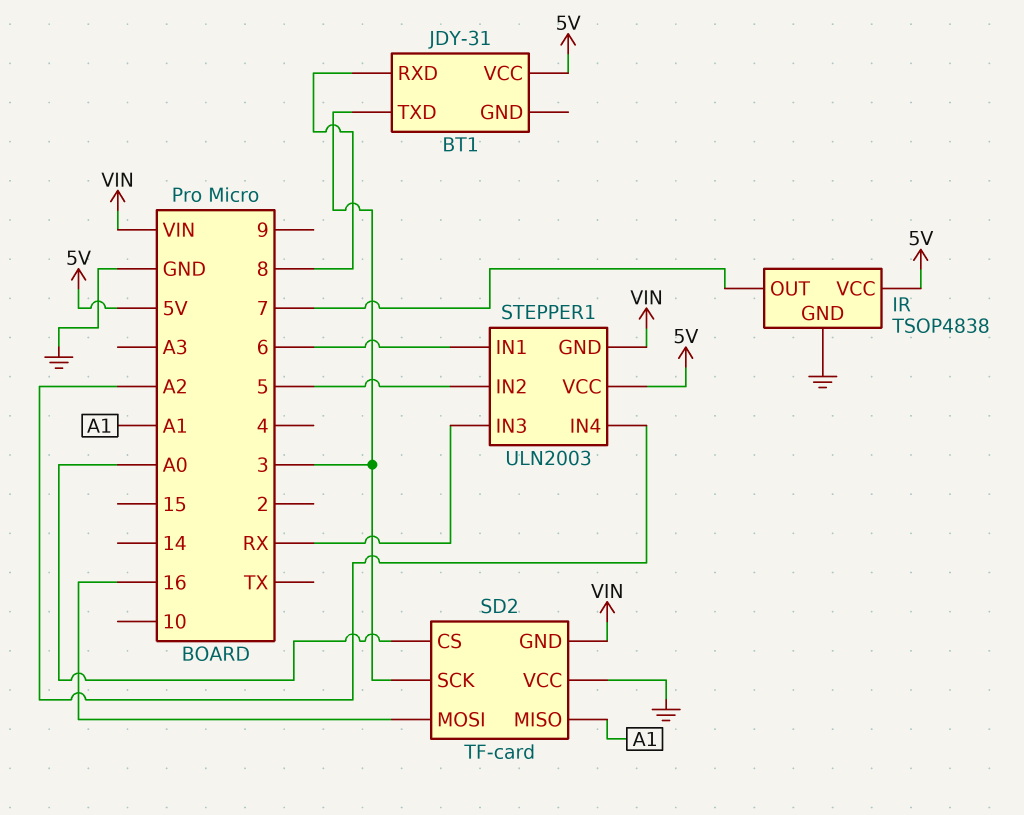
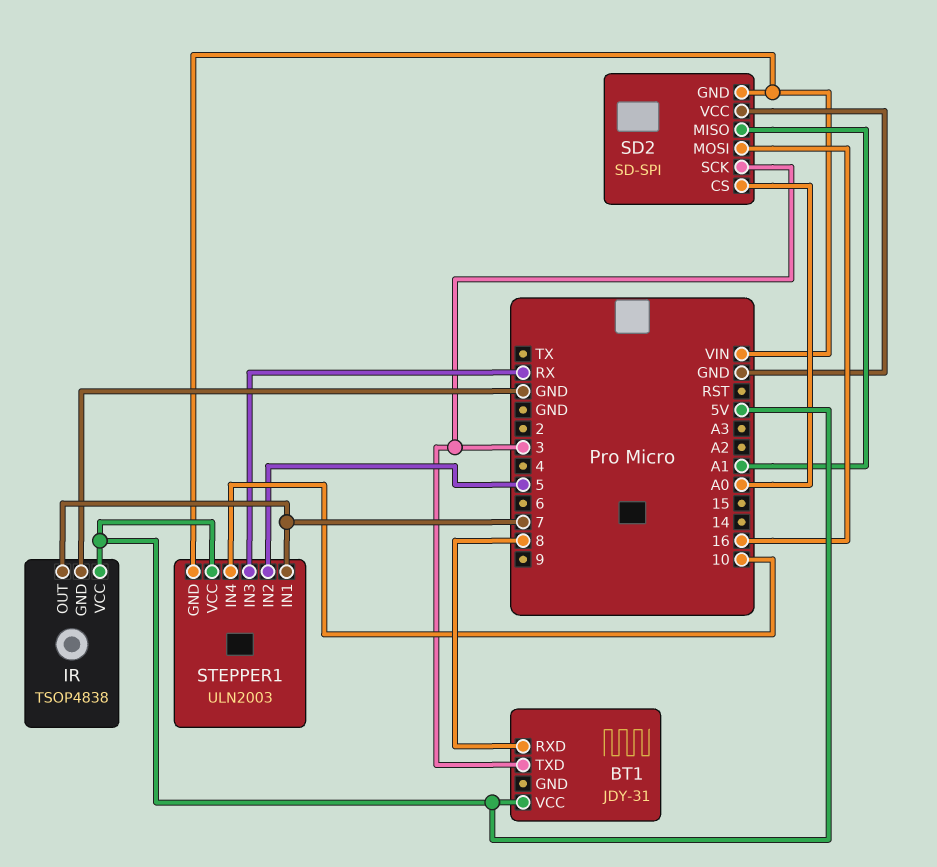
SD2: TF-card -> SD-SPI
STEPPER1 pin IN1: 6 -> 7
STEPPER1 pin IN4: A2 -> 10

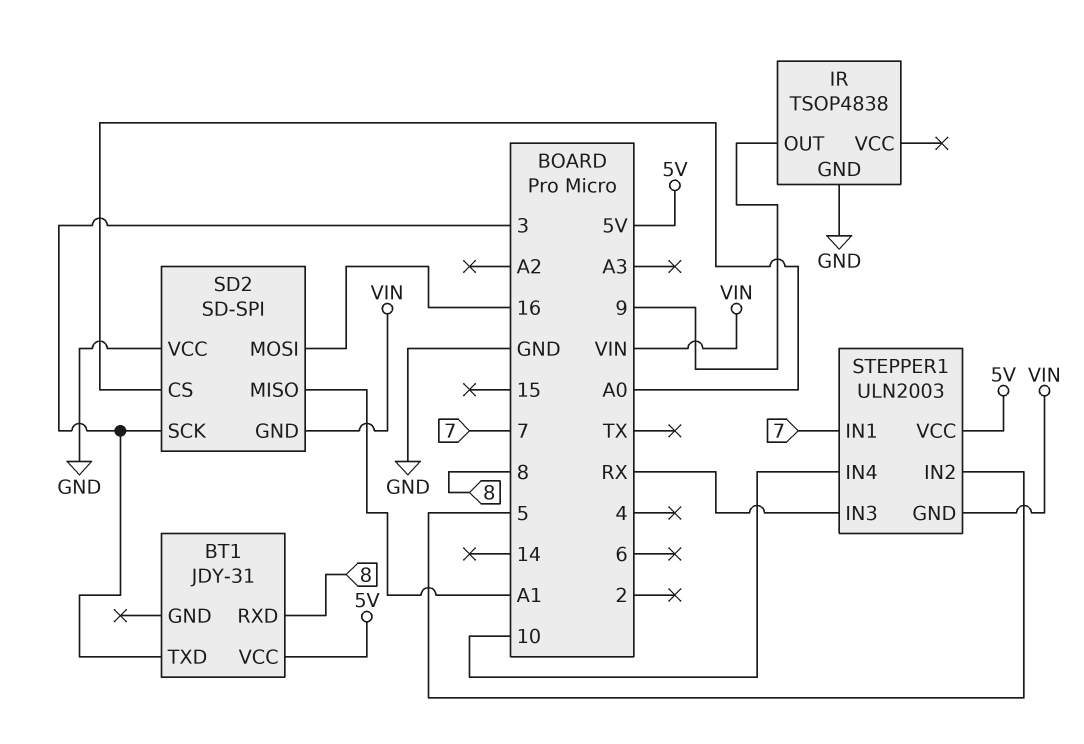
IR pin OUT: 7 -> 9
IR pin VCC: 5V -> none

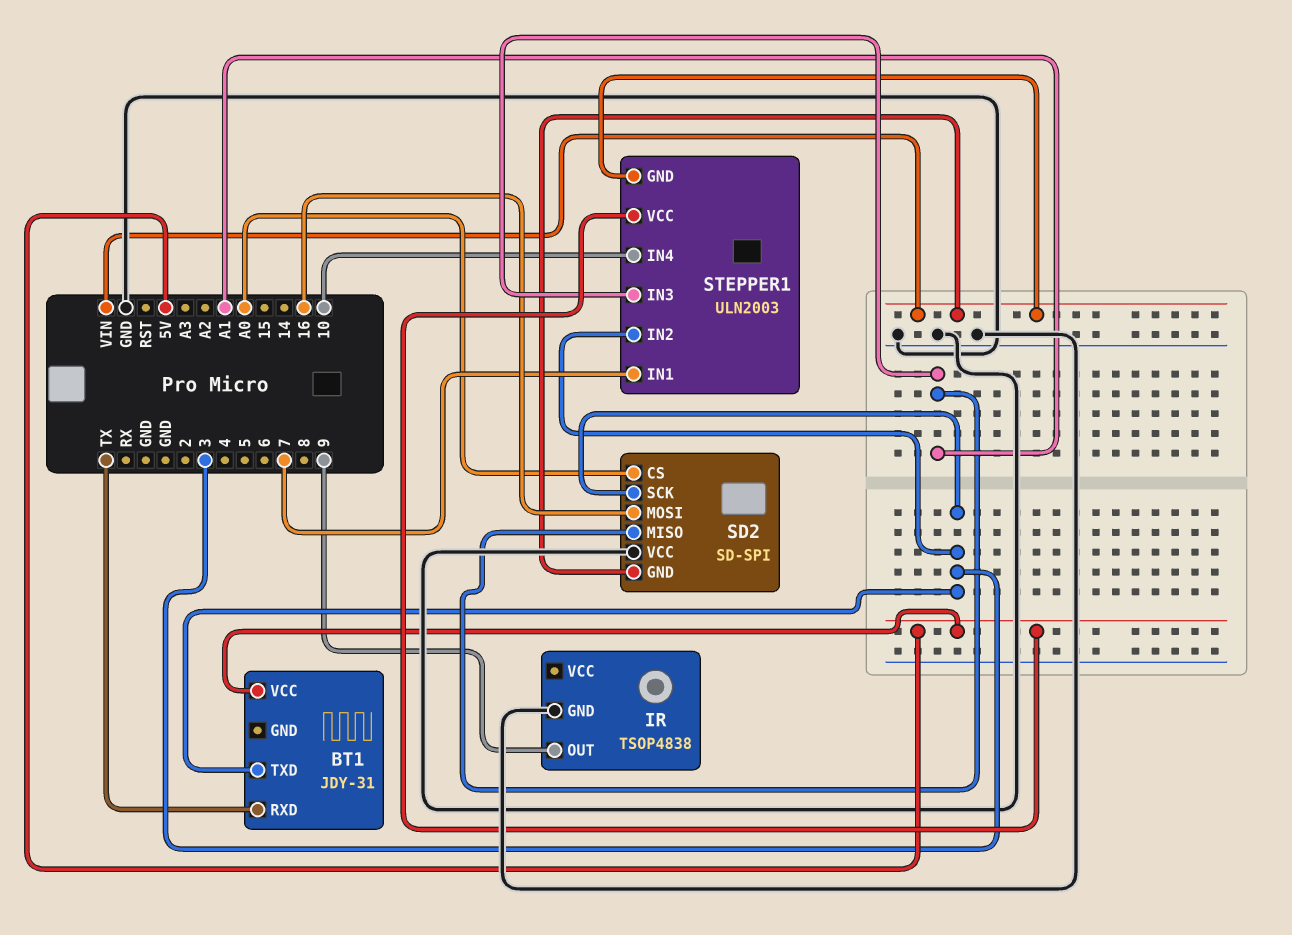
BT1 pin RXD: 8 -> TX
STEPPER1 pin IN2: 5 -> 3
STEPPER1 pin IN3: RX -> A1

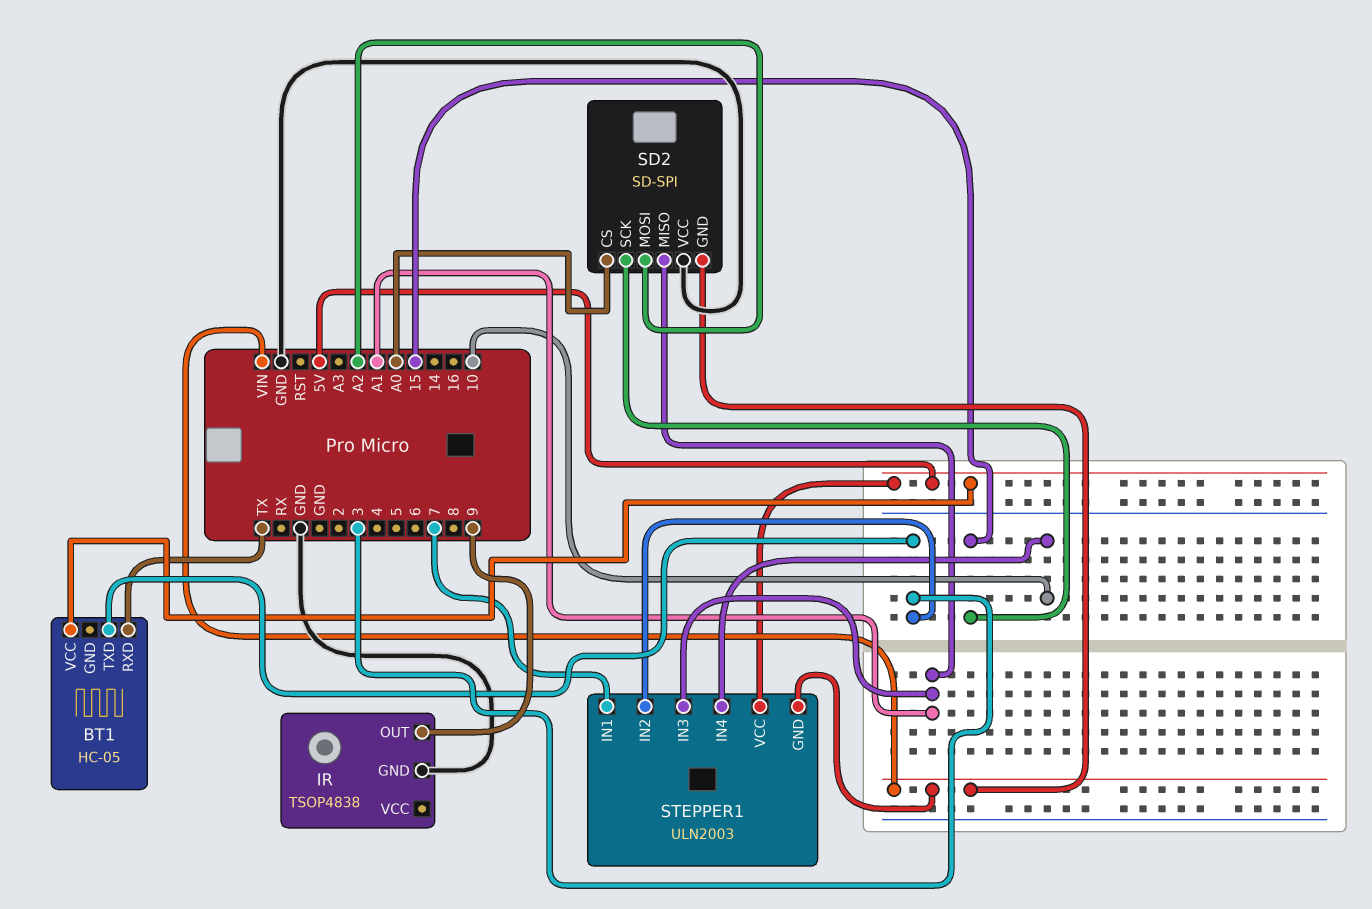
BT1: JDY-31 -> HC-05
SD2 pin MOSI: 16 -> A2
SD2 pin SCK: 3 -> 15

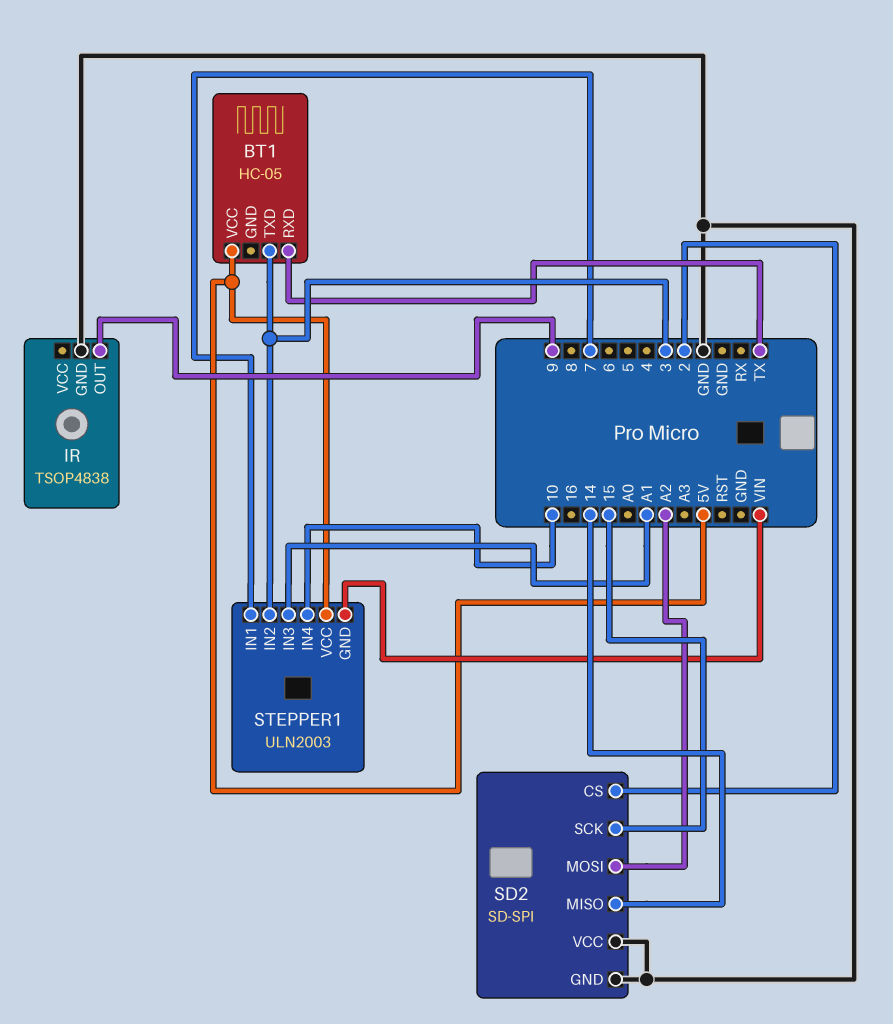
SD2 pin CS: A0 -> 2
SD2 pin GND: VIN -> GND
SD2 pin MISO: A1 -> 14

